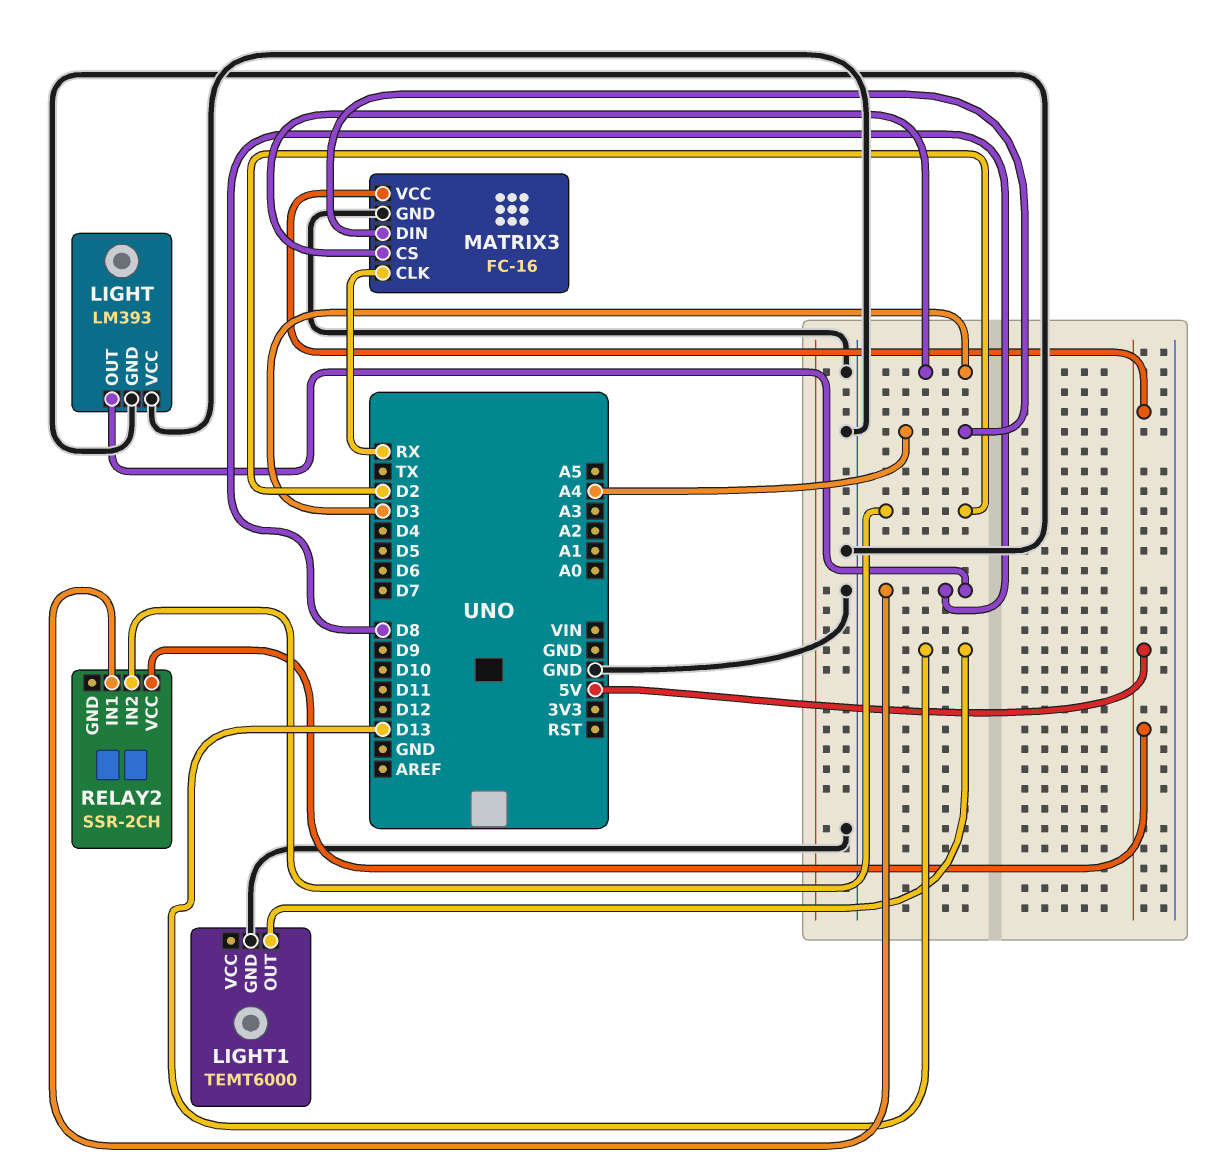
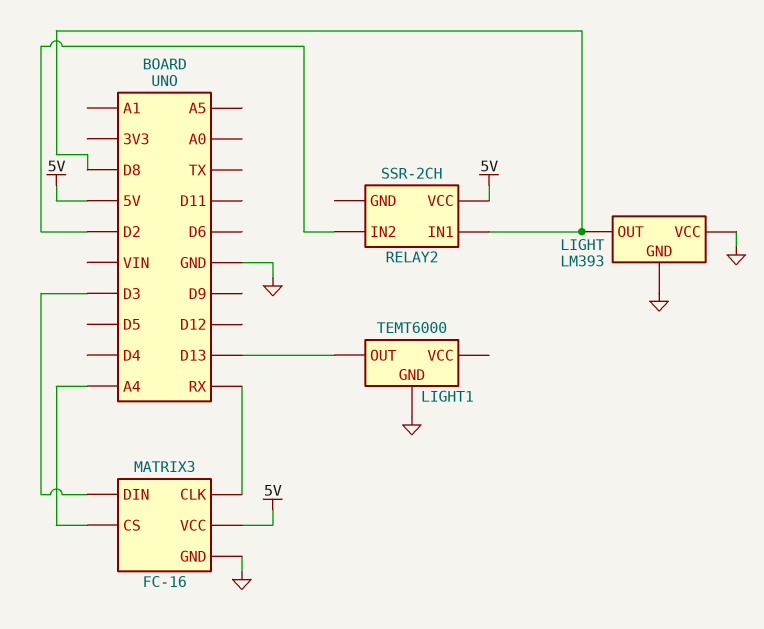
MATRIX3 pin CS: D3 -> A4
MATRIX3 pin DIN: A4 -> D3

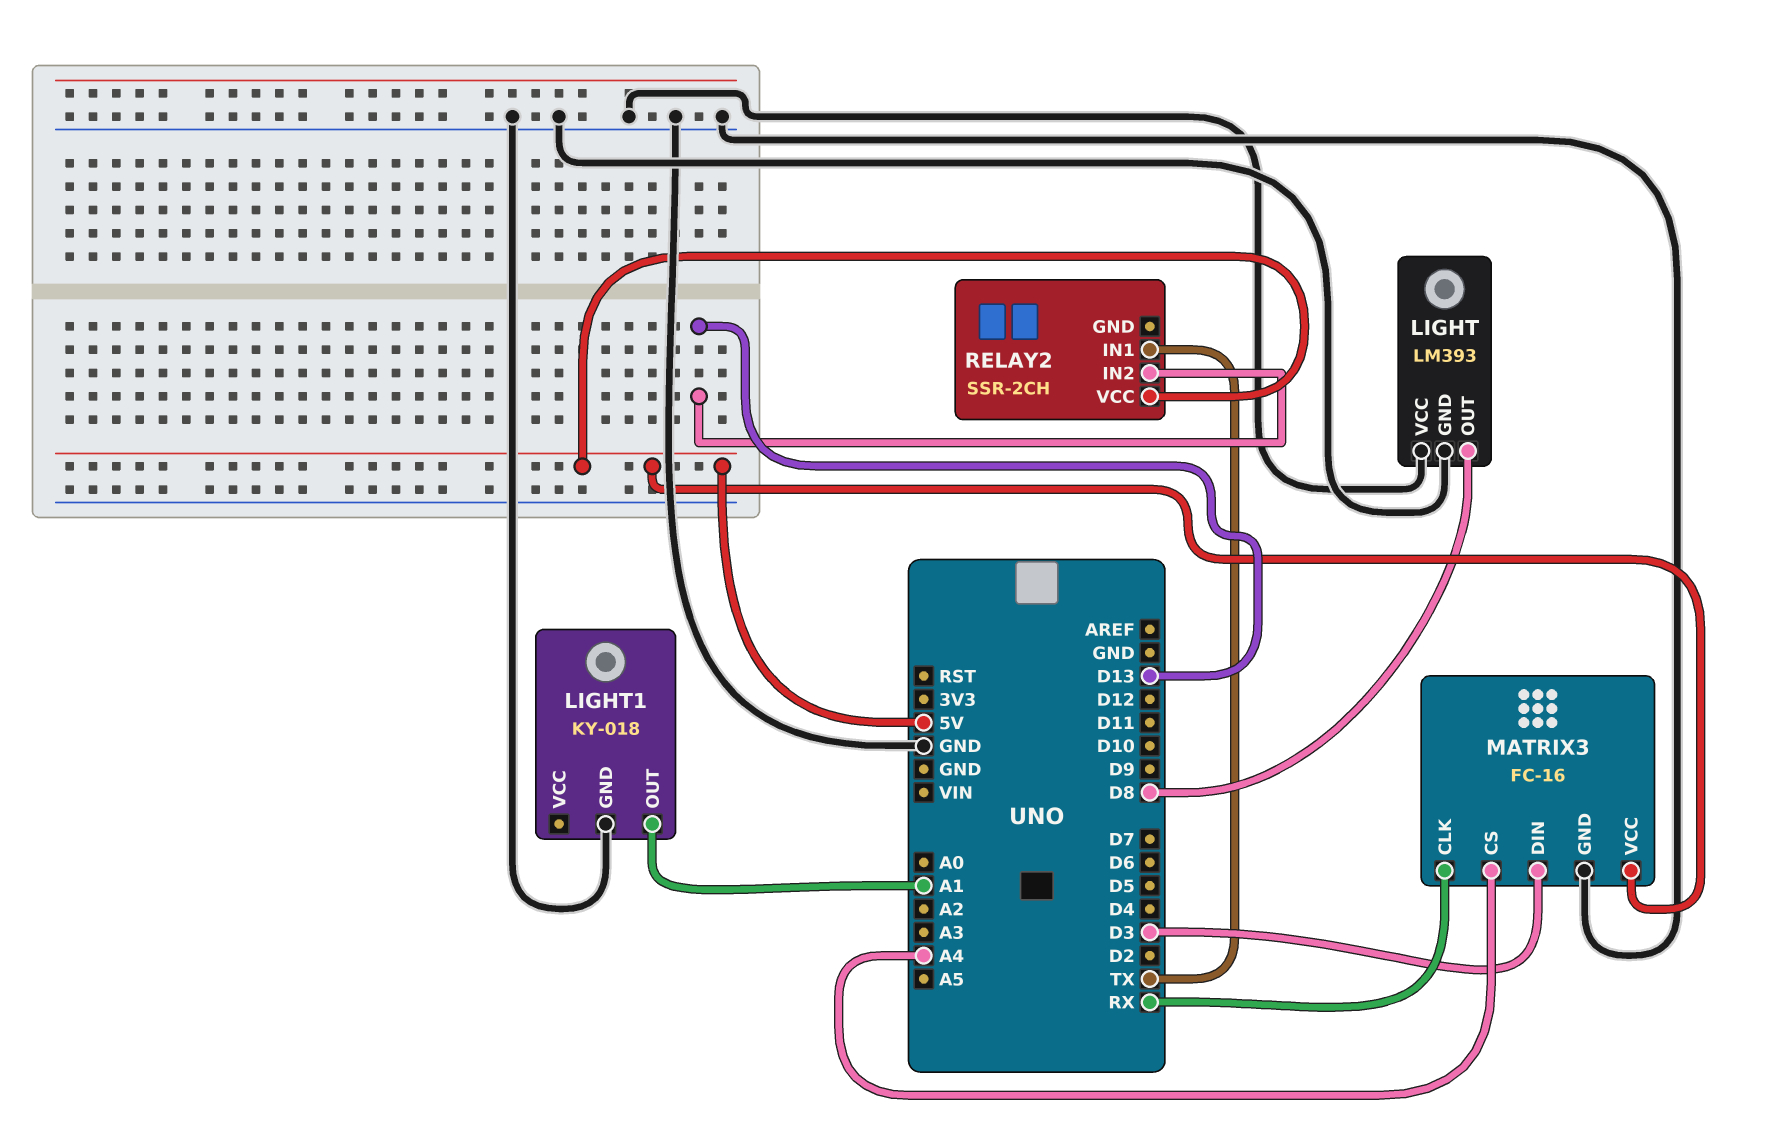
LIGHT1: TEMT6000 -> KY-018
LIGHT1 pin OUT: D13 -> A1
RELAY2 pin IN1: D8 -> TX
RELAY2 pin IN2: D2 -> D13

